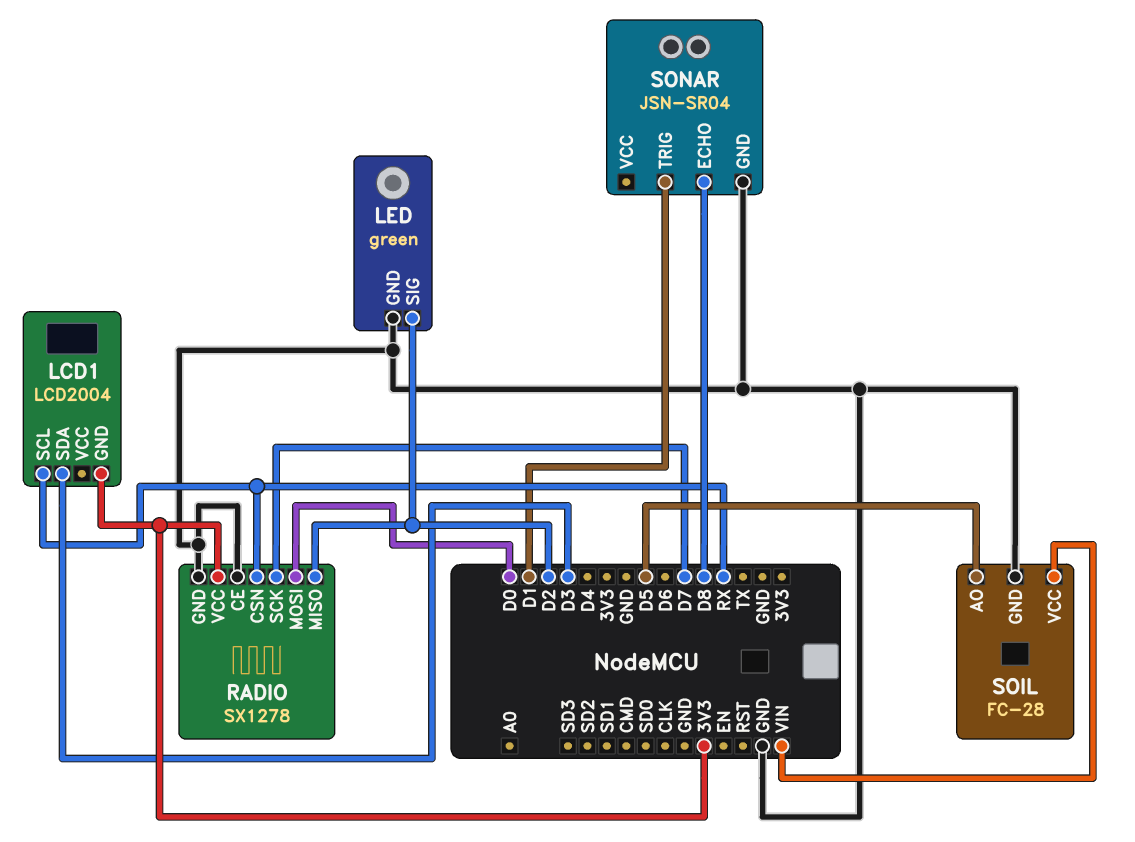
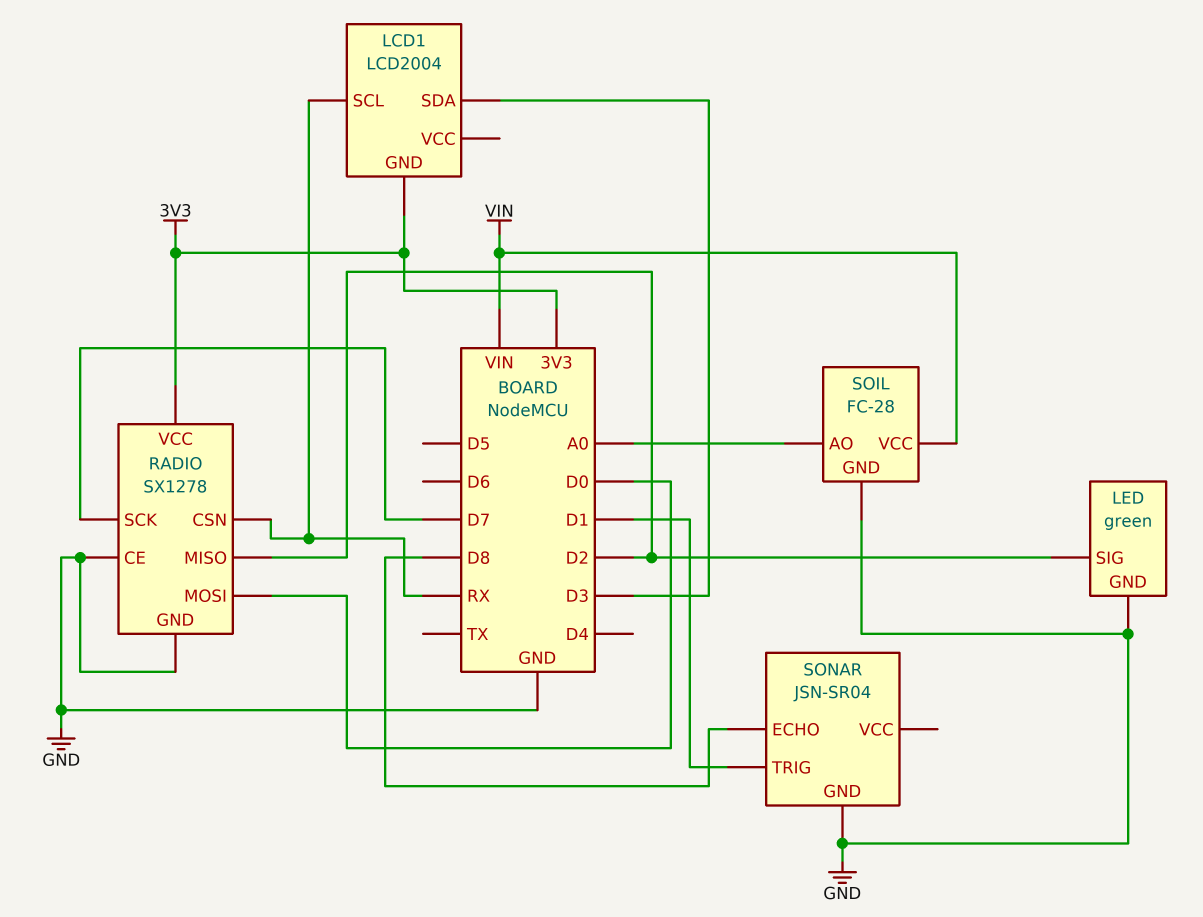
SOIL pin AO: D5 -> A0

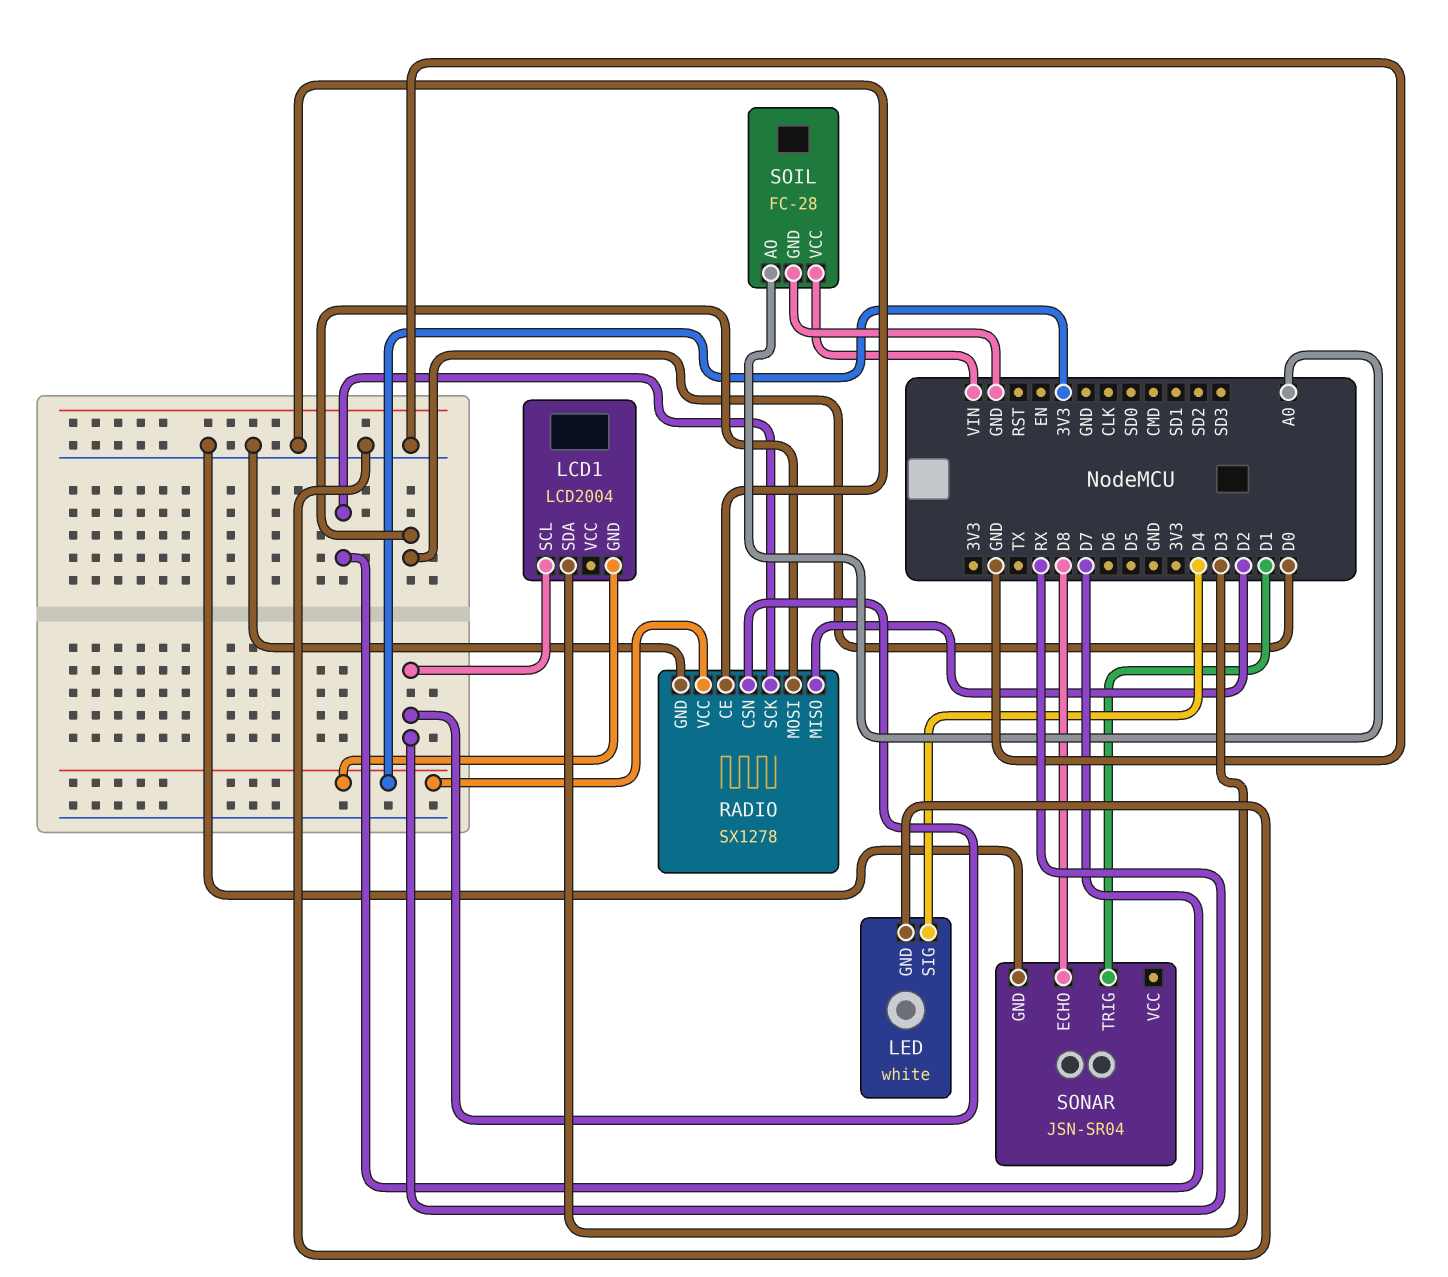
LED: green -> white
LED pin SIG: D2 -> D4

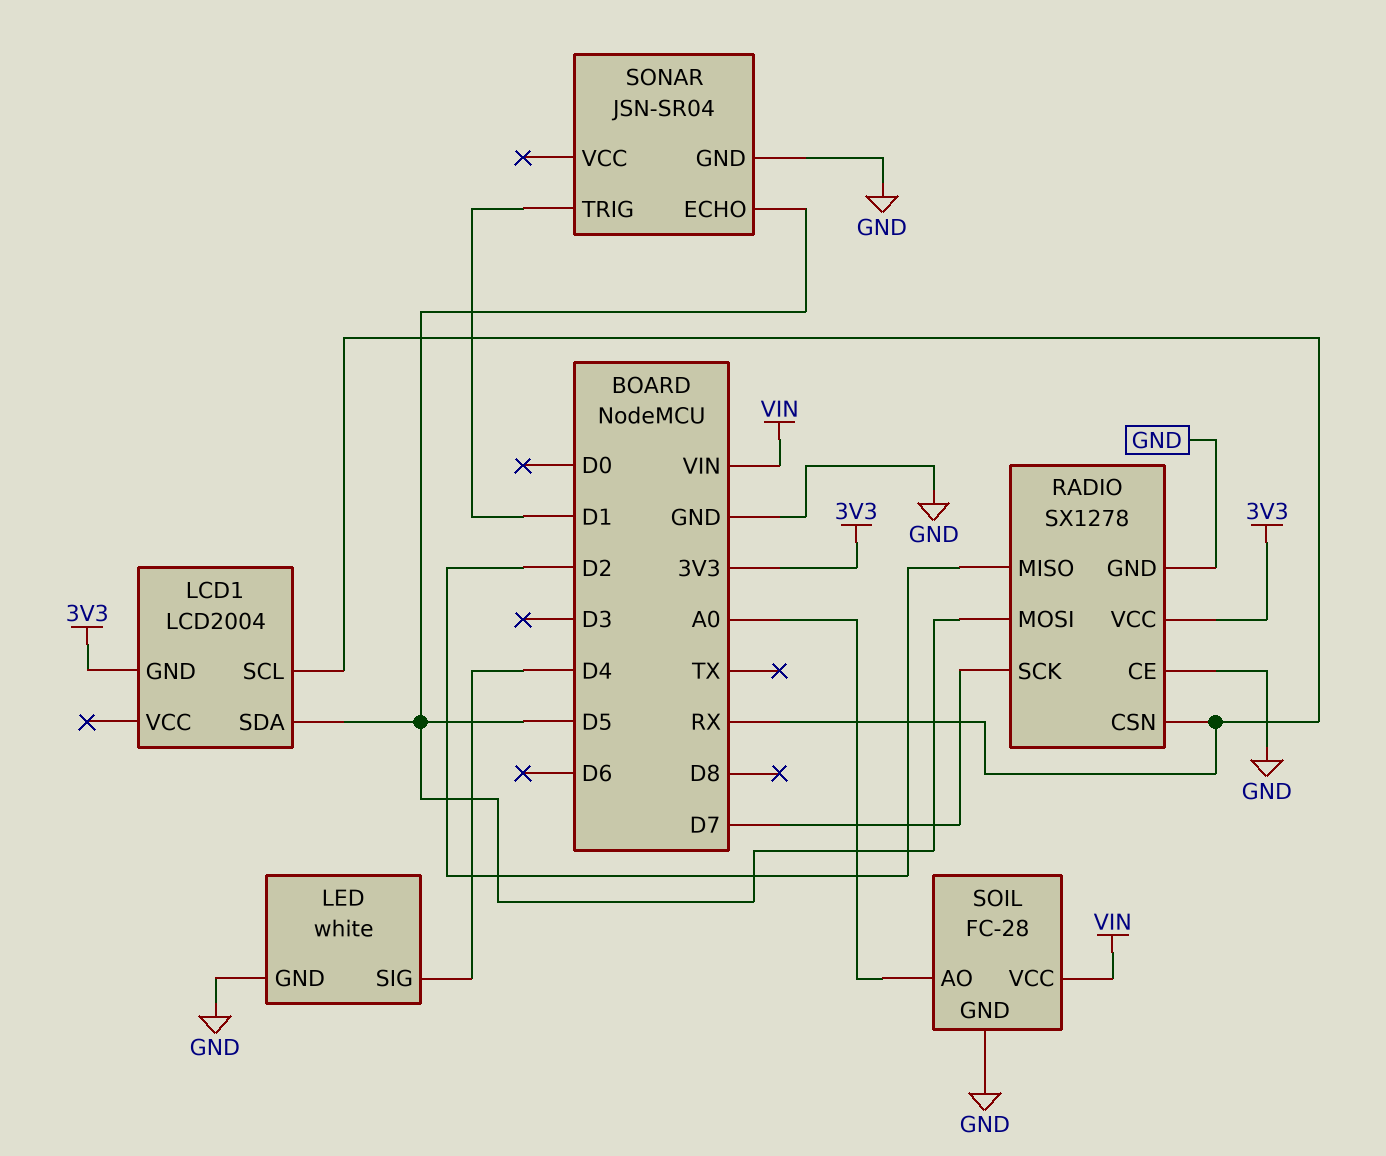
LCD1 pin SDA: D3 -> D5
RADIO pin MOSI: D0 -> D5
SONAR pin ECHO: D8 -> D5

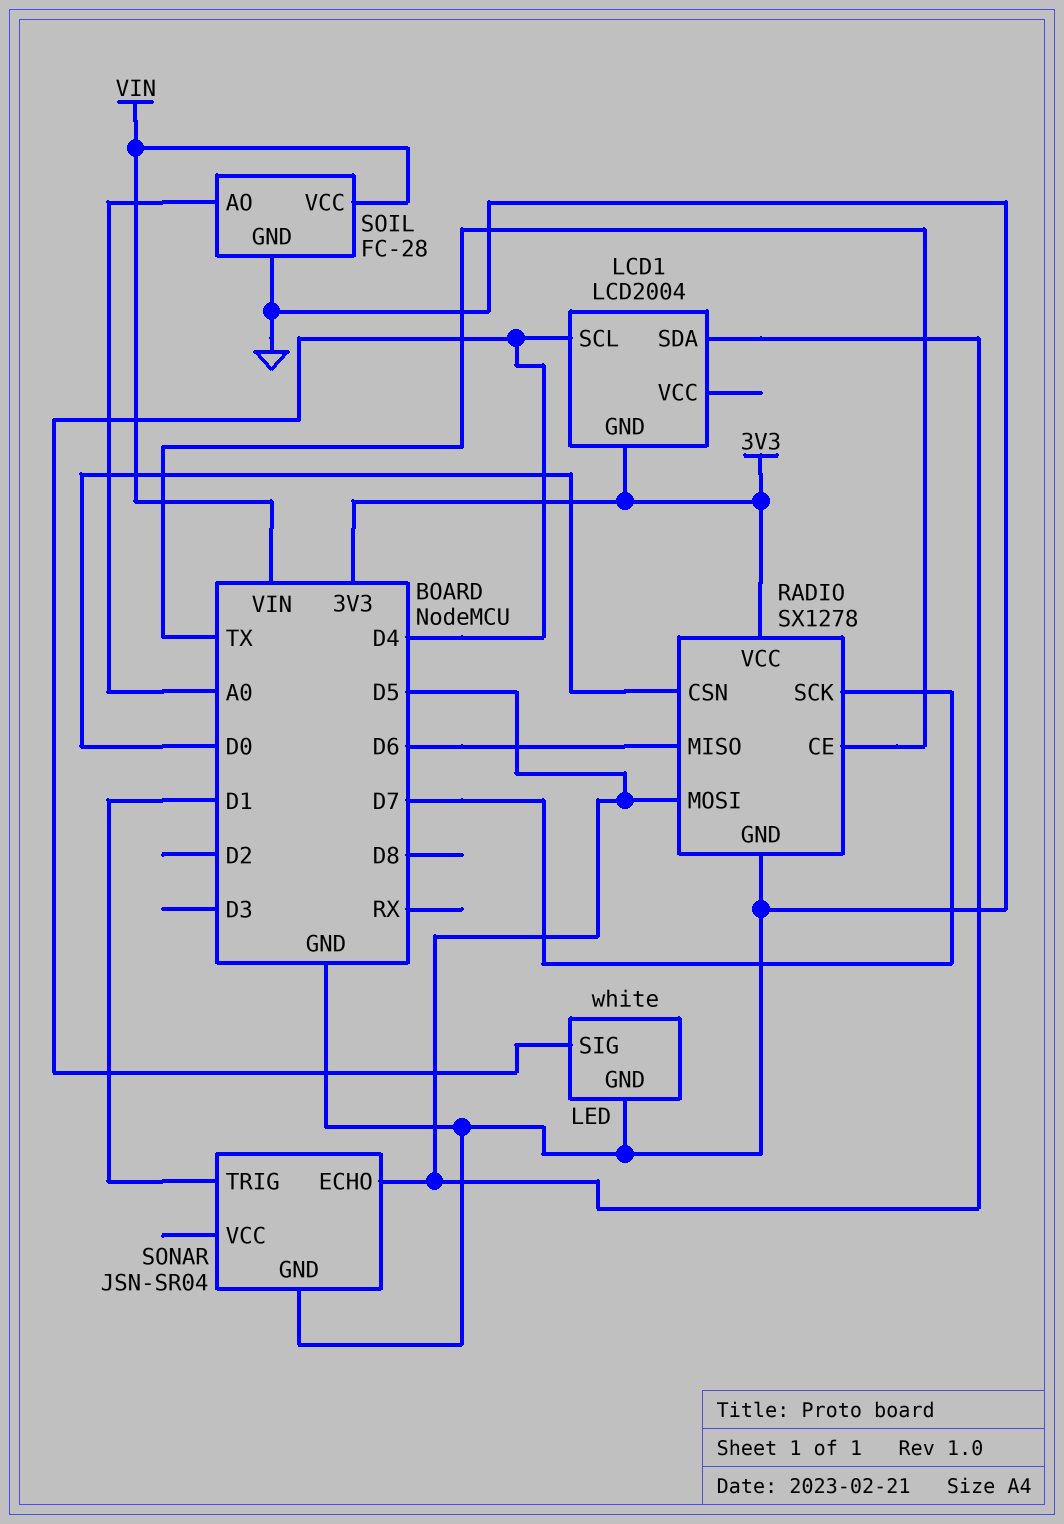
LCD1 pin SCL: RX -> D4
RADIO pin CE: GND -> TX
RADIO pin CSN: RX -> D0
RADIO pin MISO: D2 -> D6

